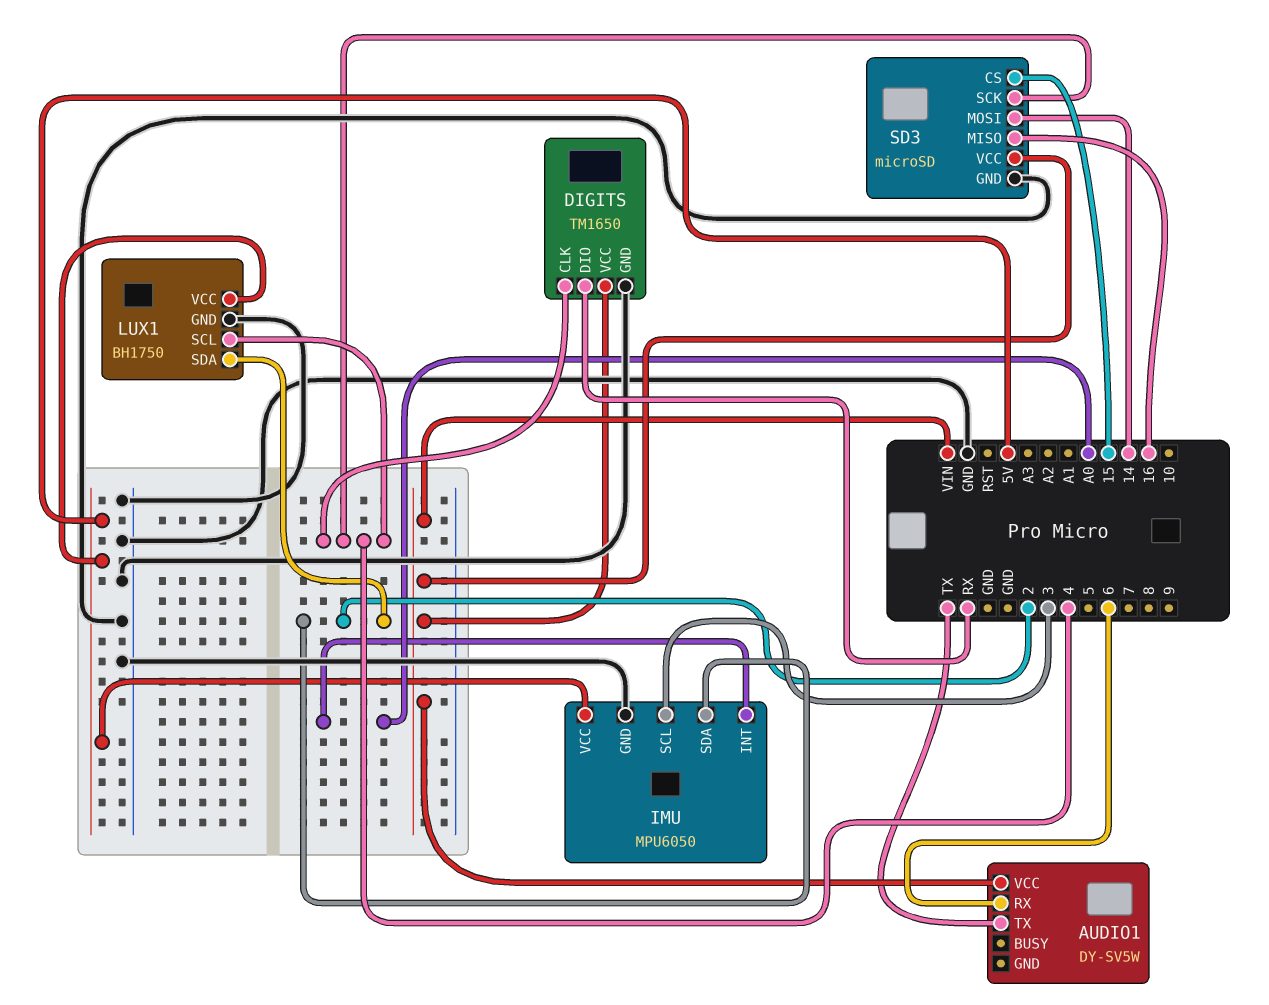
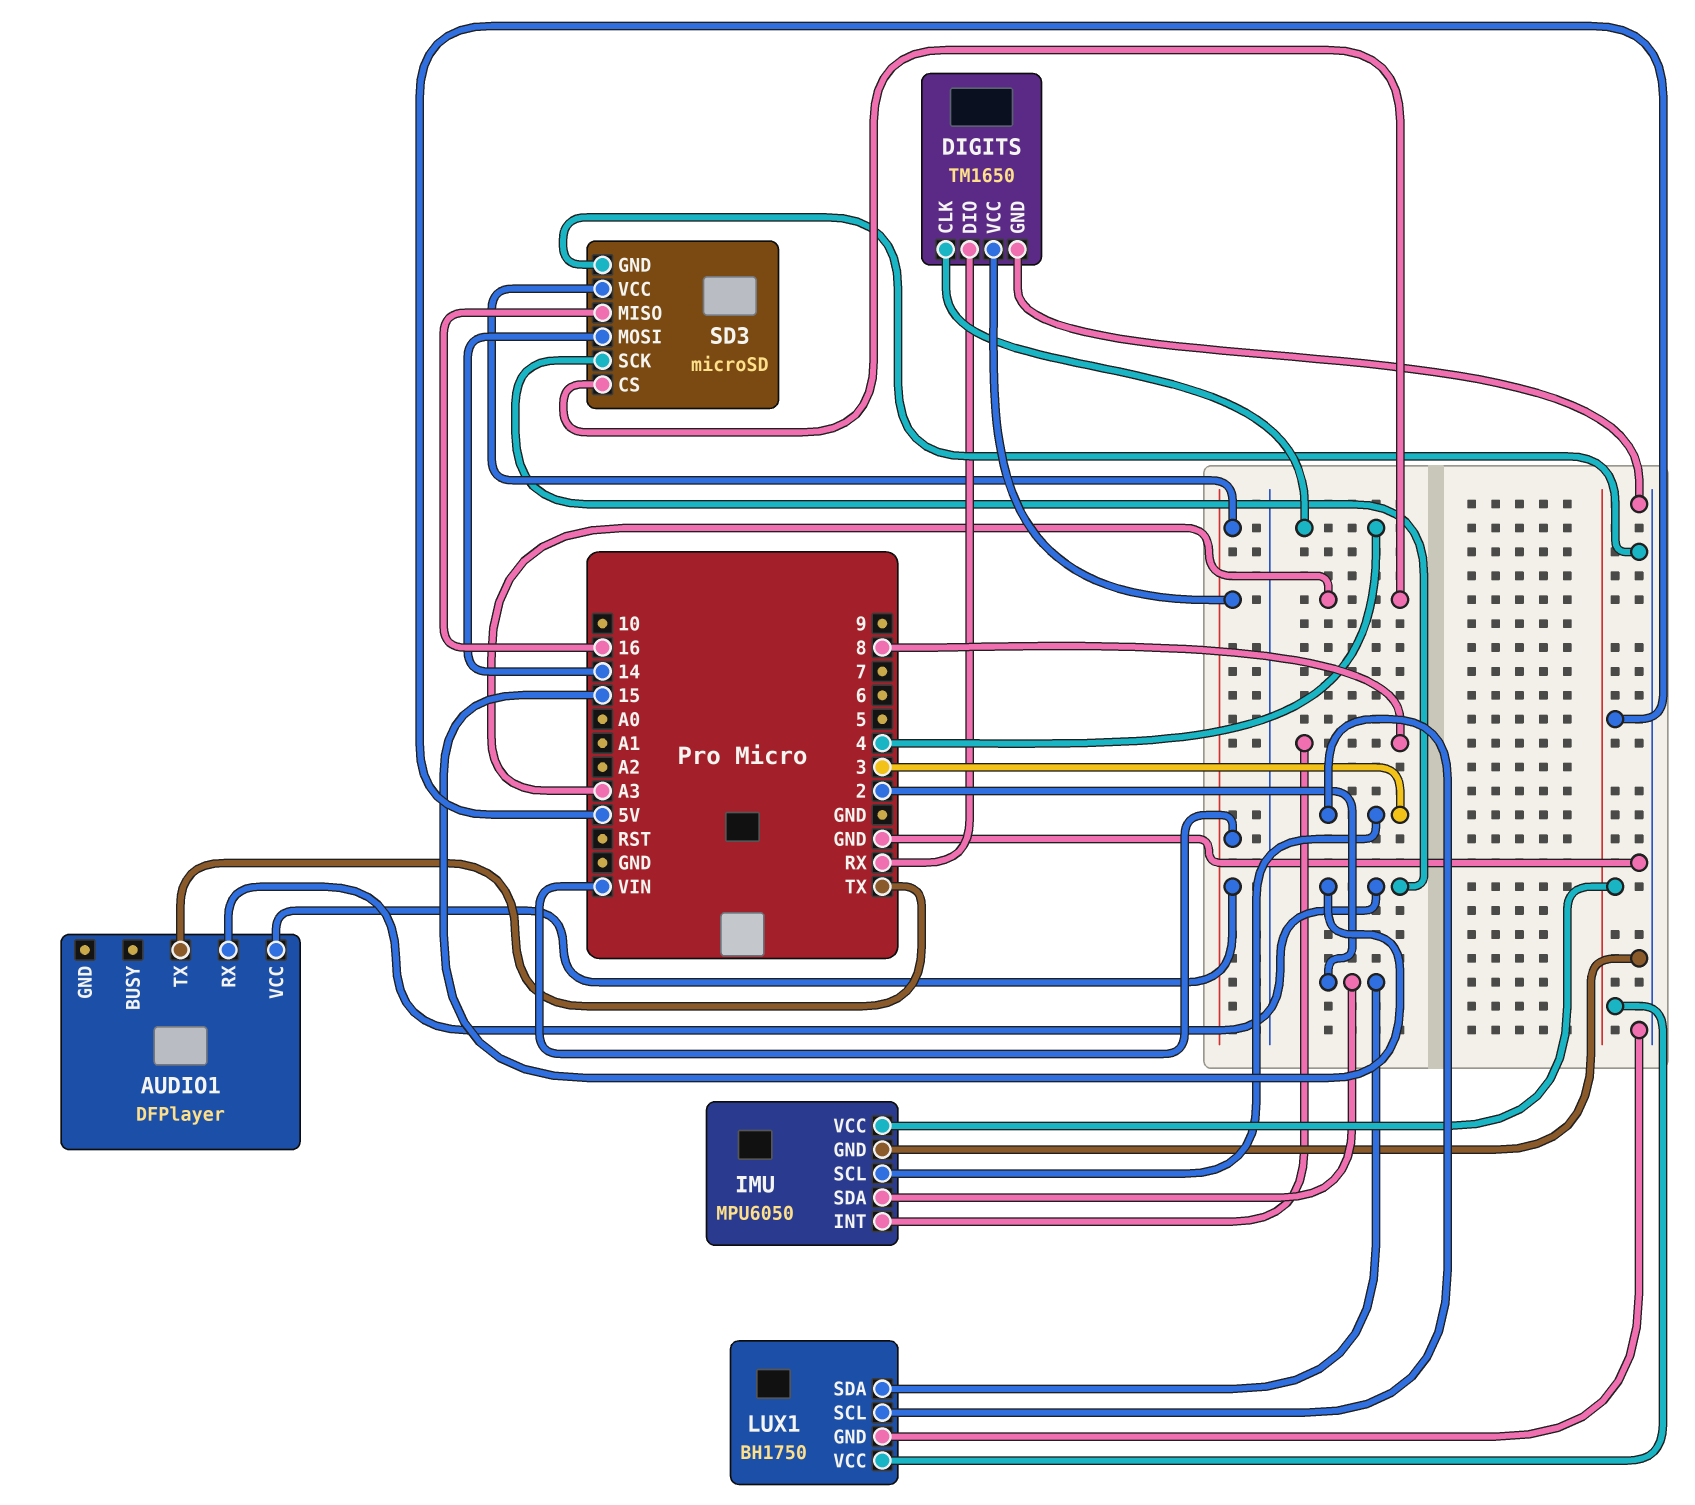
AUDIO1: DY-SV5W -> DFPlayer
AUDIO1 pin RX: 6 -> 15
IMU pin INT: A0 -> 8
LUX1 pin SCL: 4 -> 3
SD3 pin CS: 15 -> A3
SD3 pin SCK: 4 -> 15

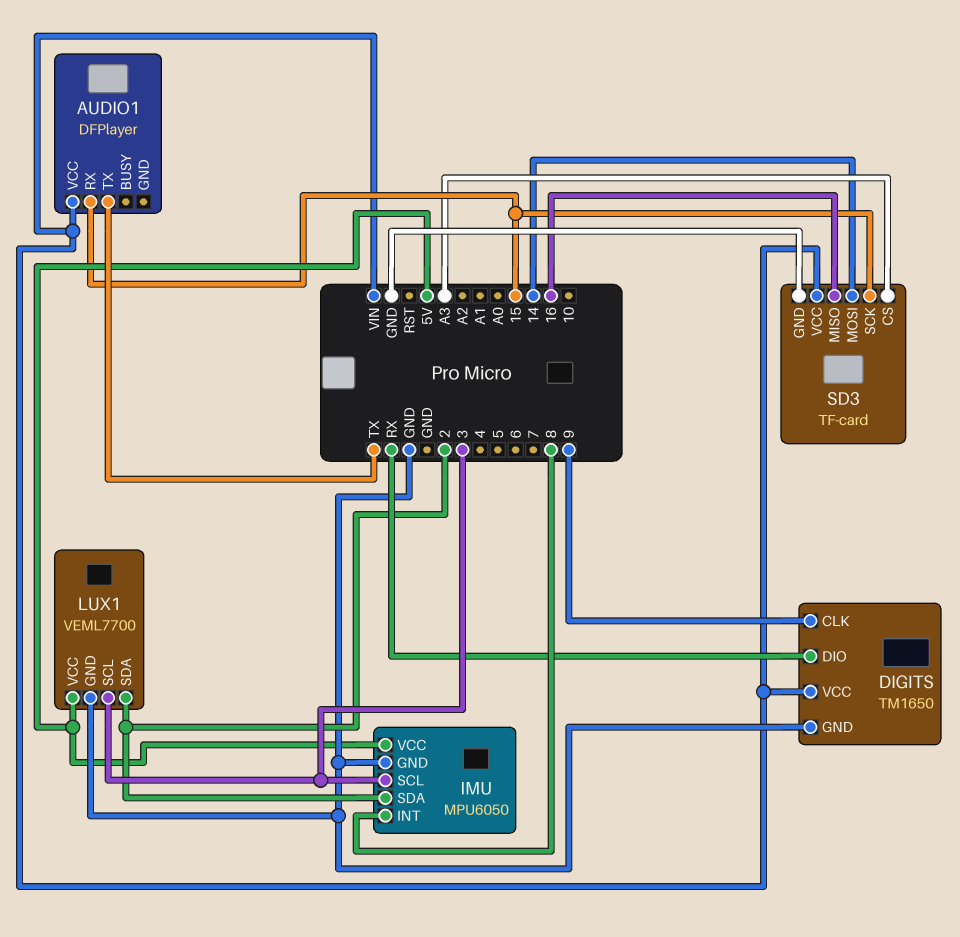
DIGITS pin CLK: 4 -> 9
LUX1: BH1750 -> VEML7700
SD3: microSD -> TF-card

